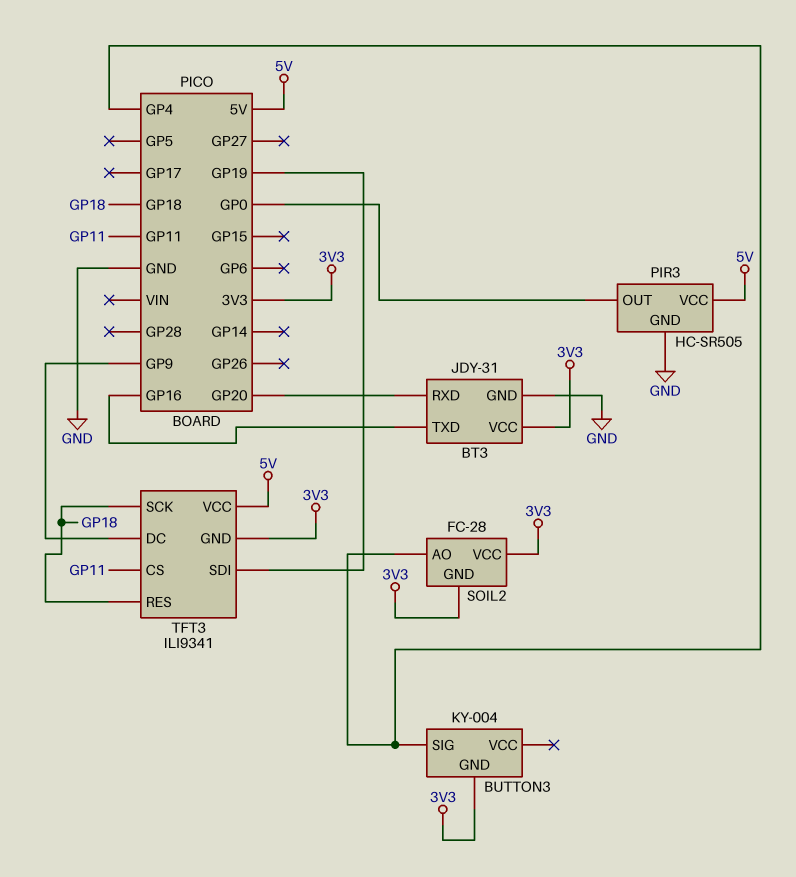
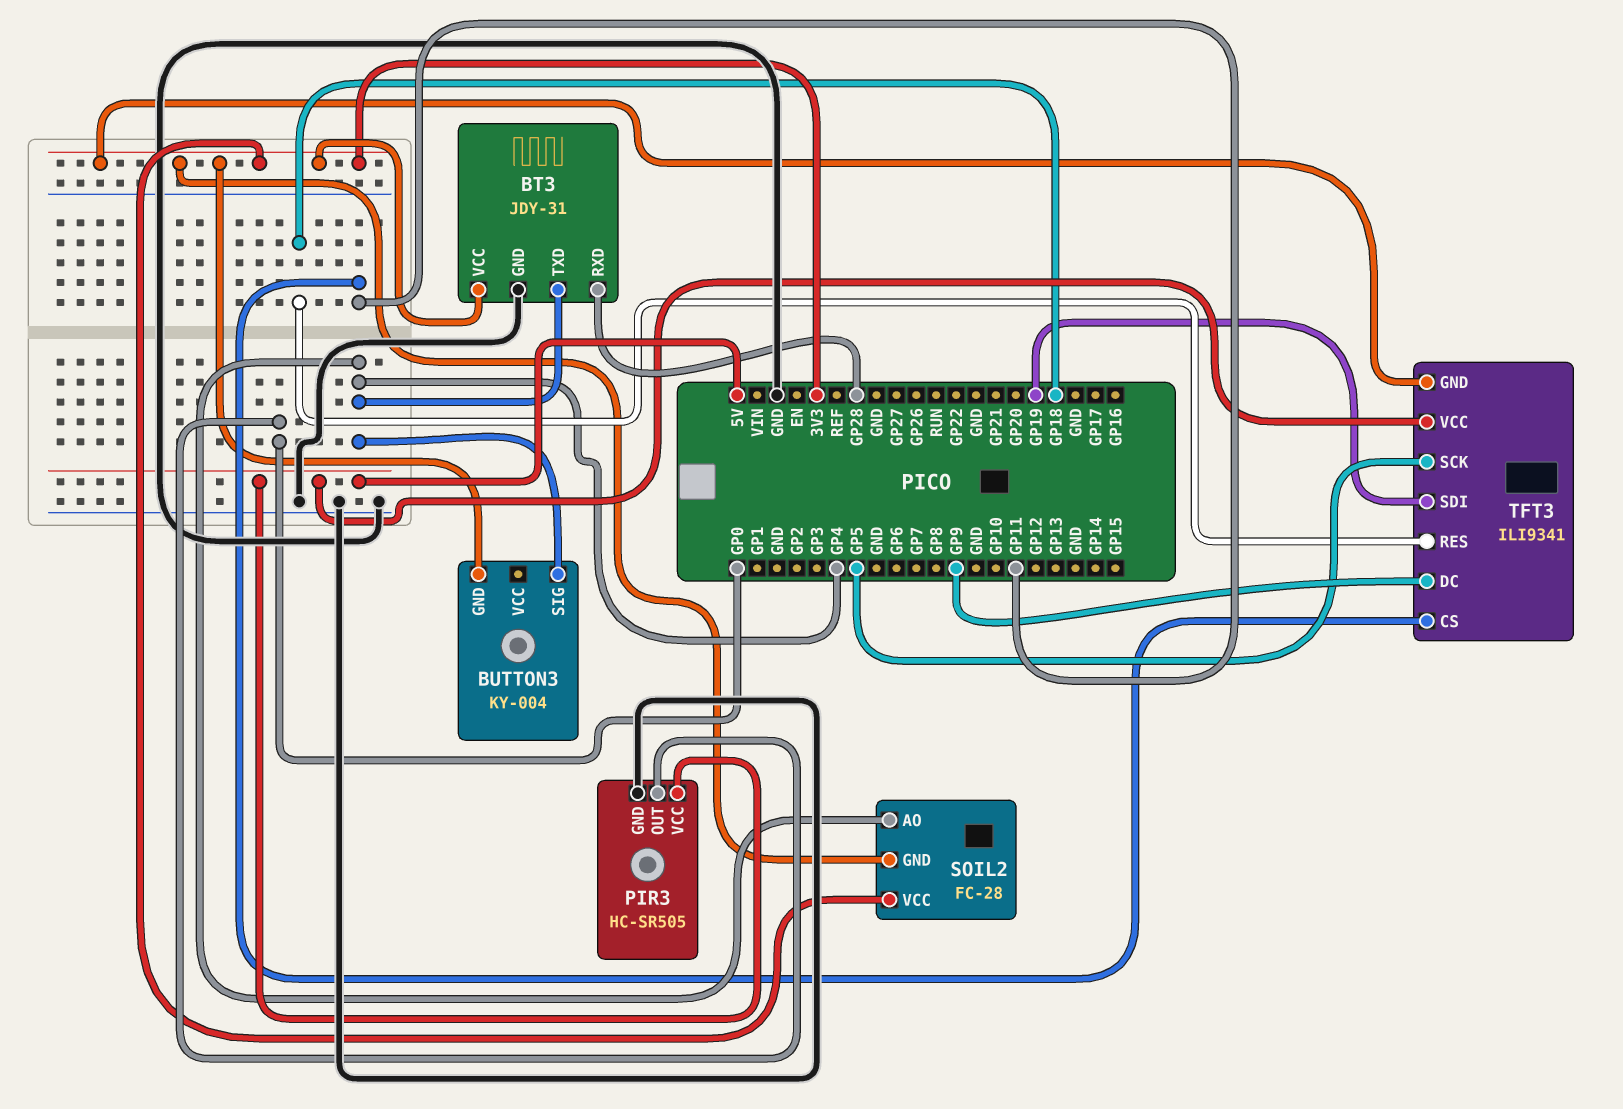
BT3 pin RXD: GP20 -> GP28
BT3 pin TXD: GP16 -> GP4
TFT3 pin SCK: GP18 -> GP5

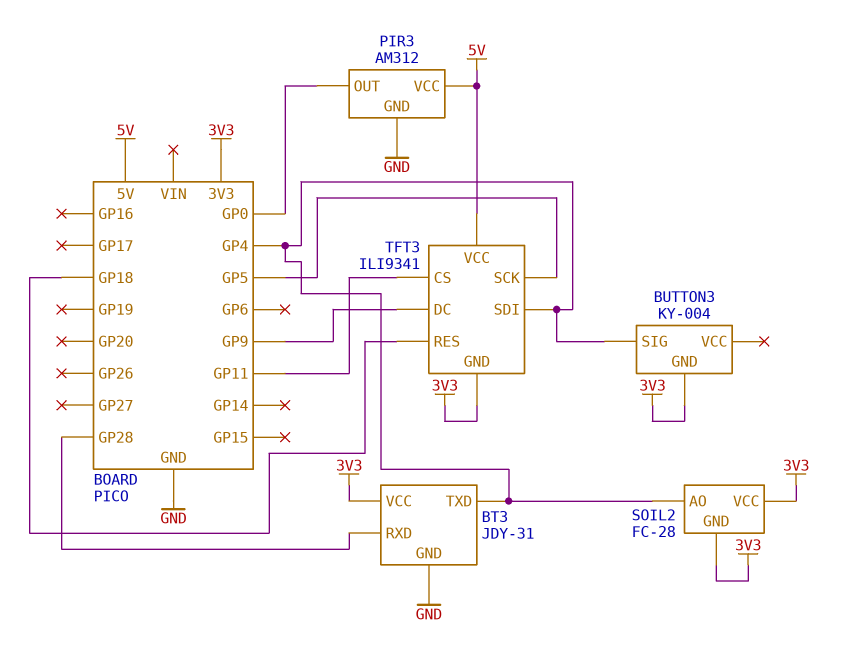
PIR3: HC-SR505 -> AM312
TFT3 pin SDI: GP19 -> GP4

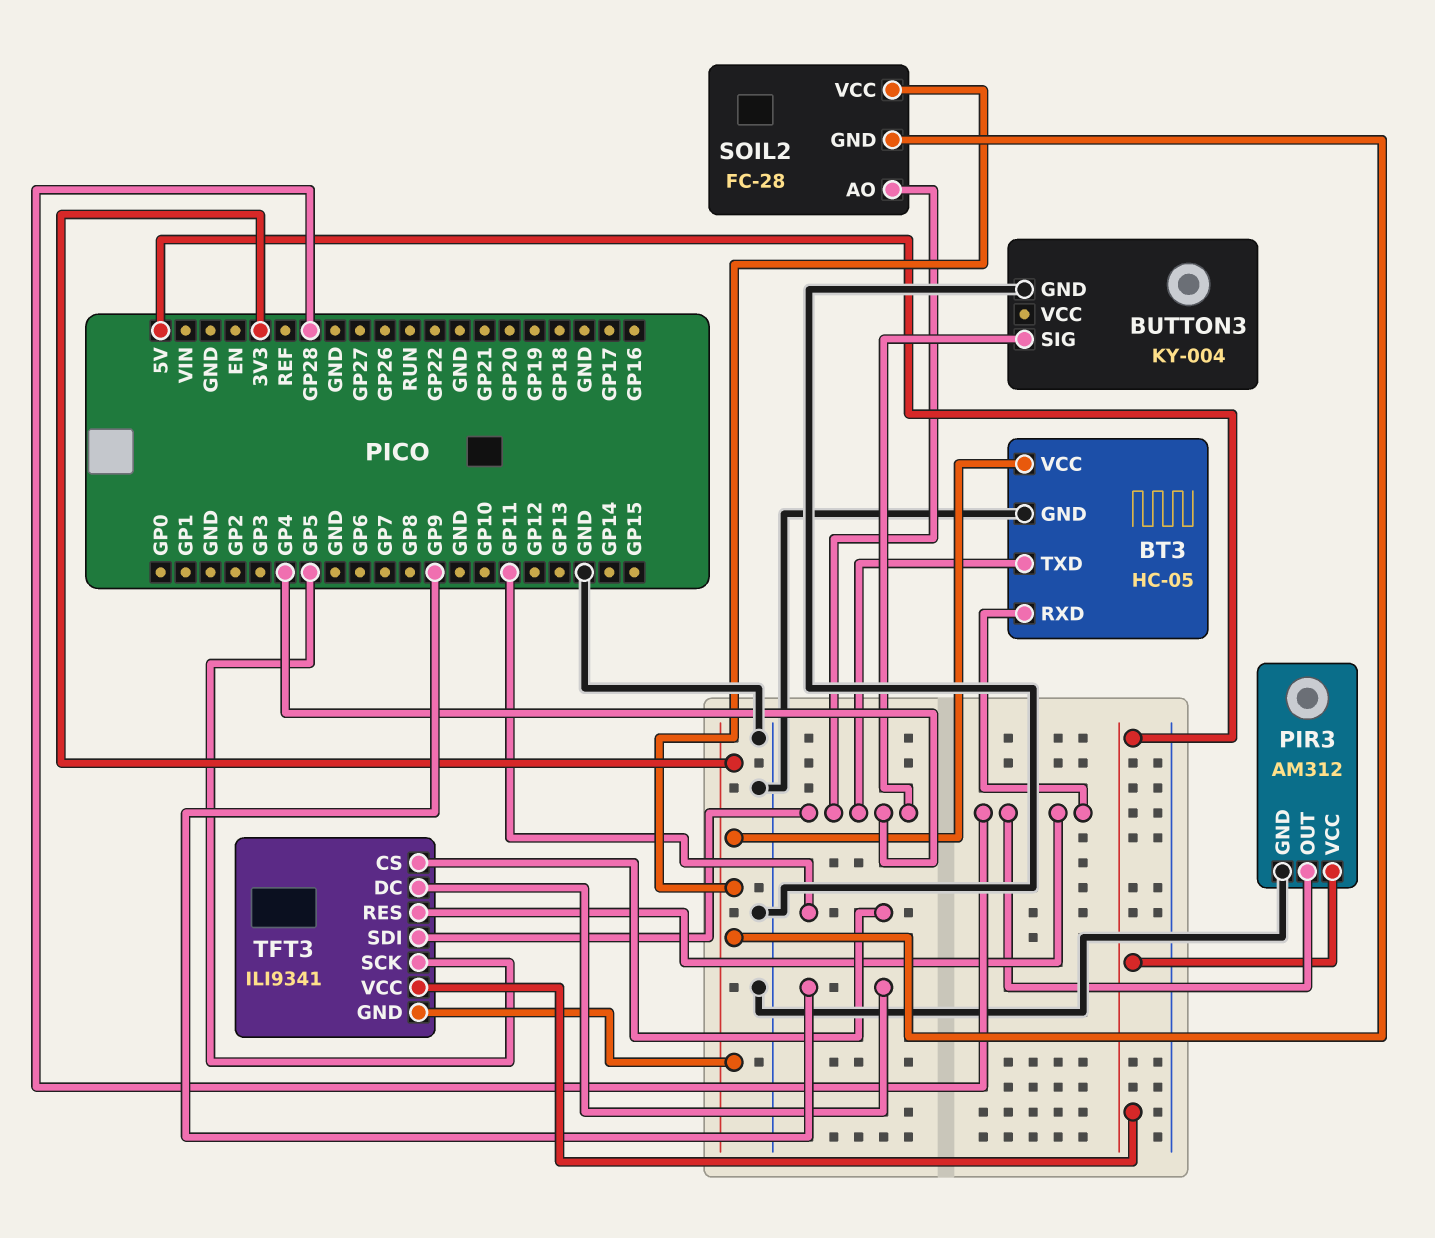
BT3: JDY-31 -> HC-05
BUTTON3 pin GND: 3V3 -> GND
PIR3 pin OUT: GP0 -> GP28
TFT3 pin RES: GP18 -> GP28

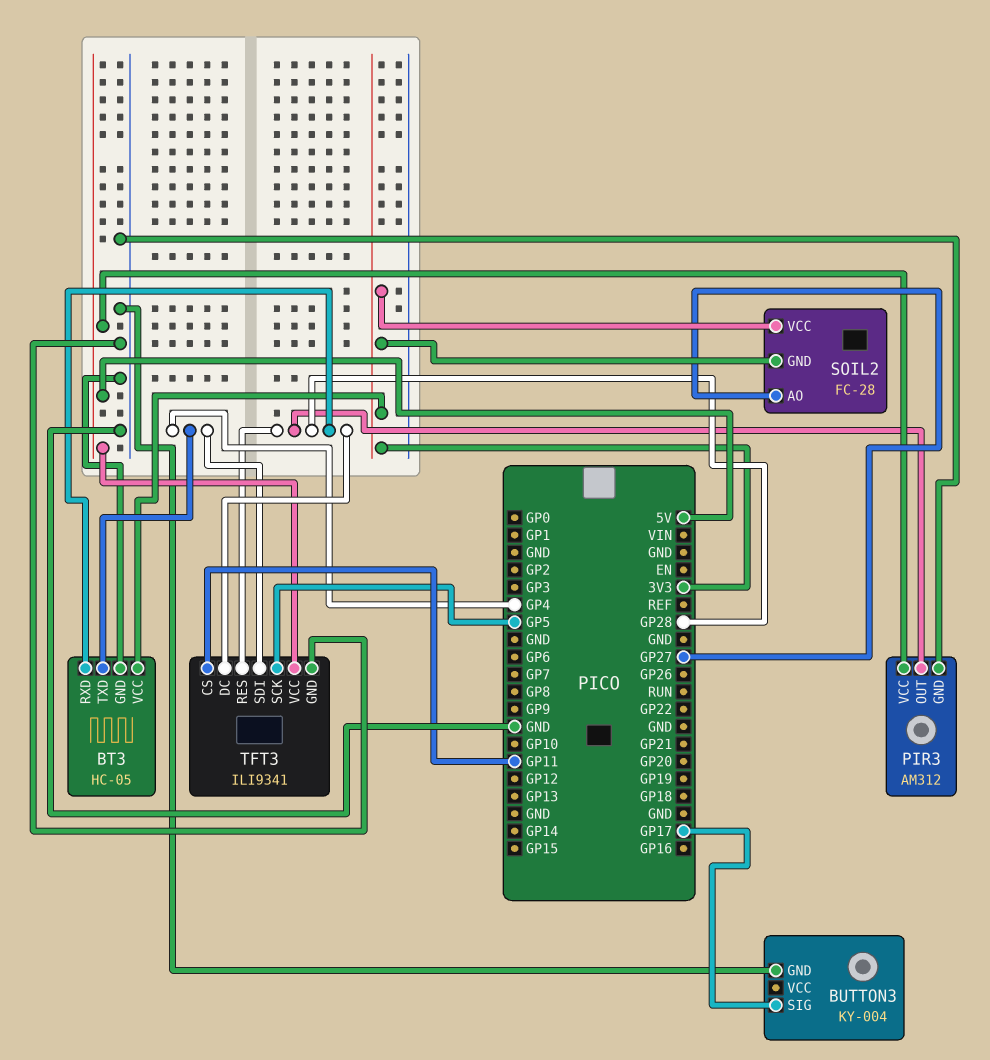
BUTTON3 pin SIG: GP4 -> GP17
SOIL2 pin AO: GP4 -> GP27
TFT3 pin DC: GP9 -> GP28
TFT3 pin GND: 3V3 -> GND

